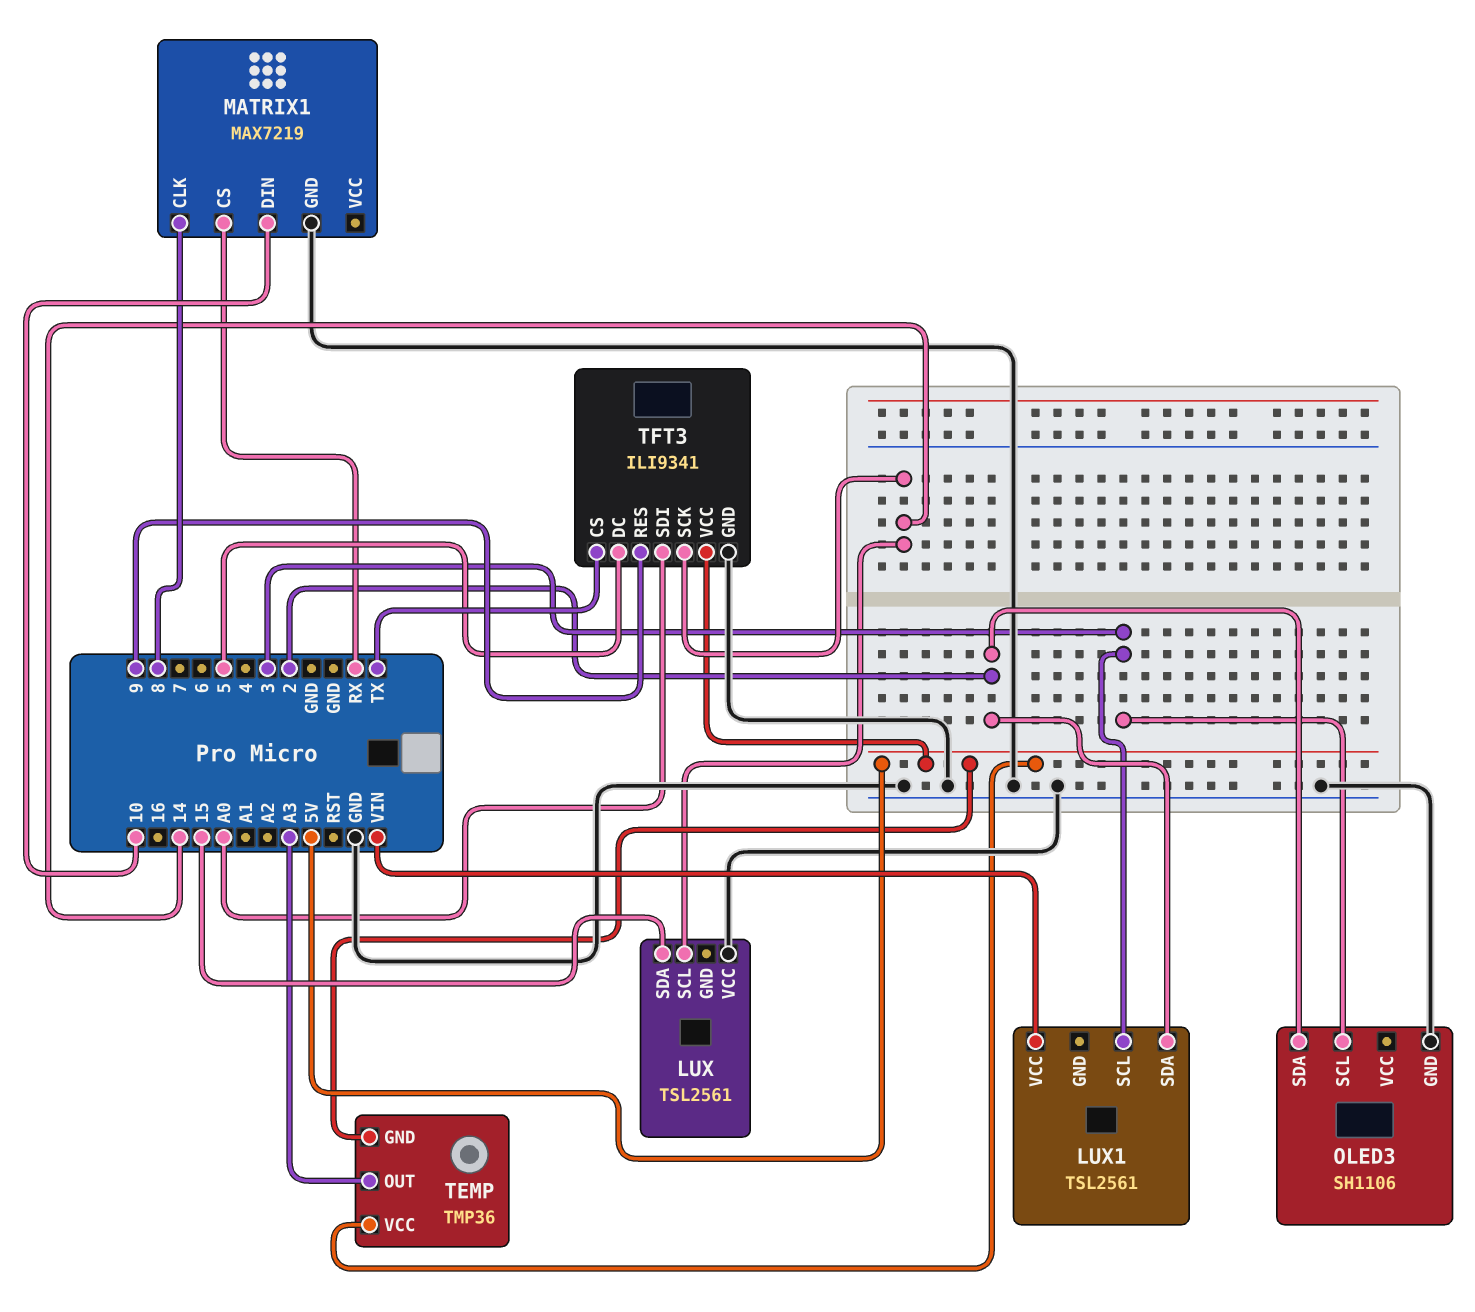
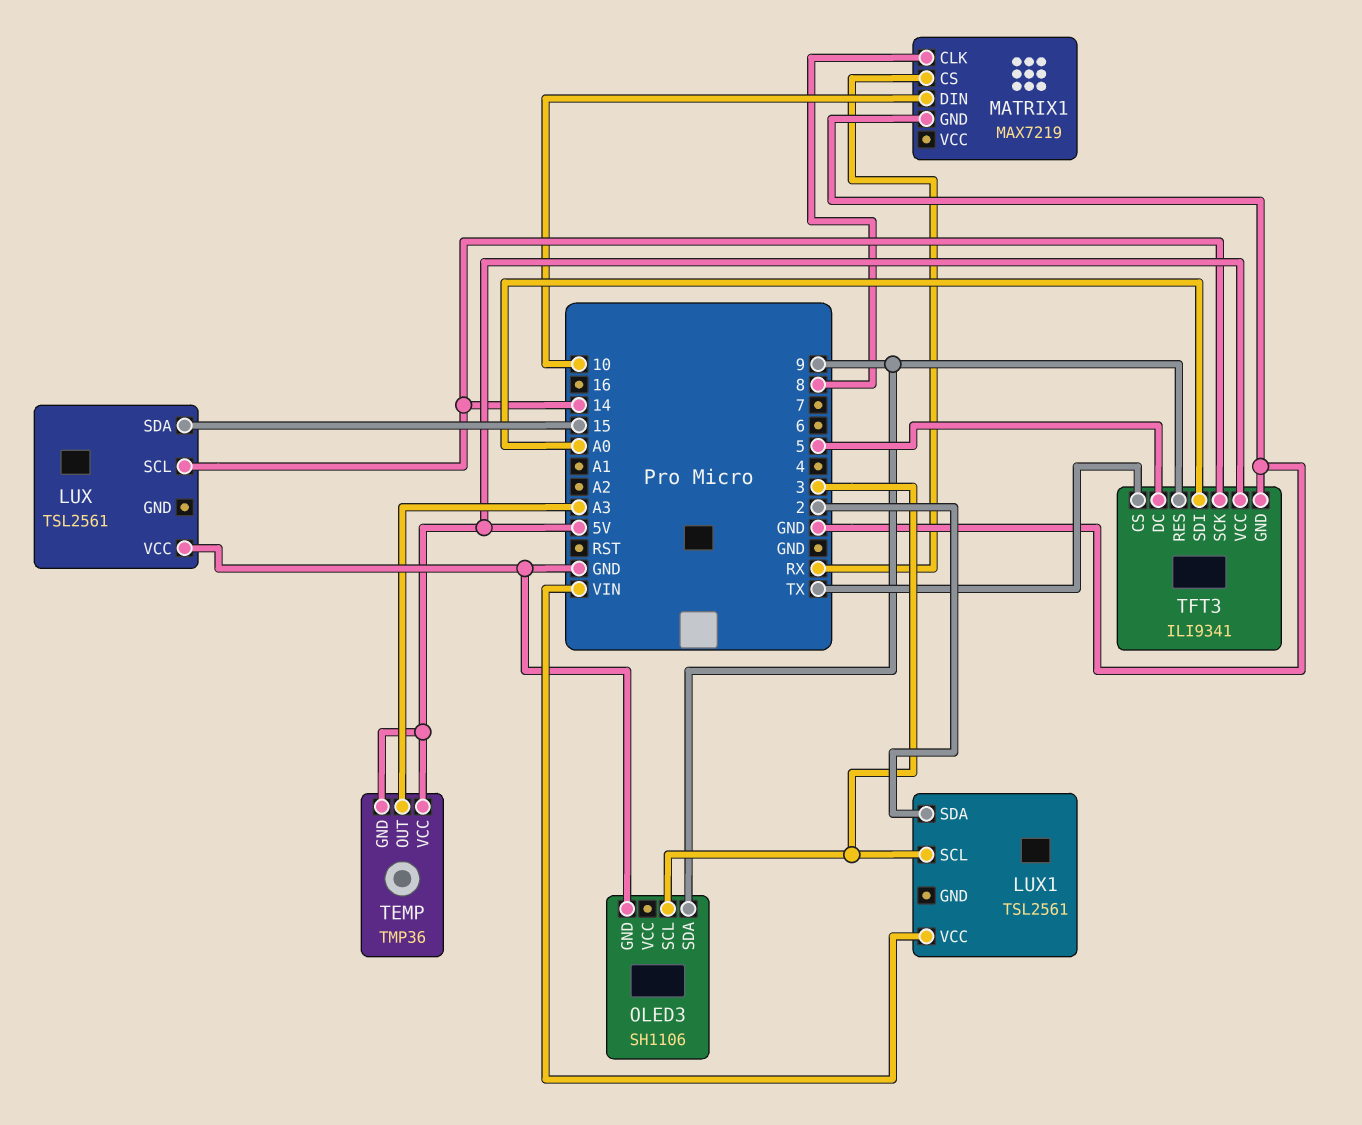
OLED3 pin SDA: 2 -> 9

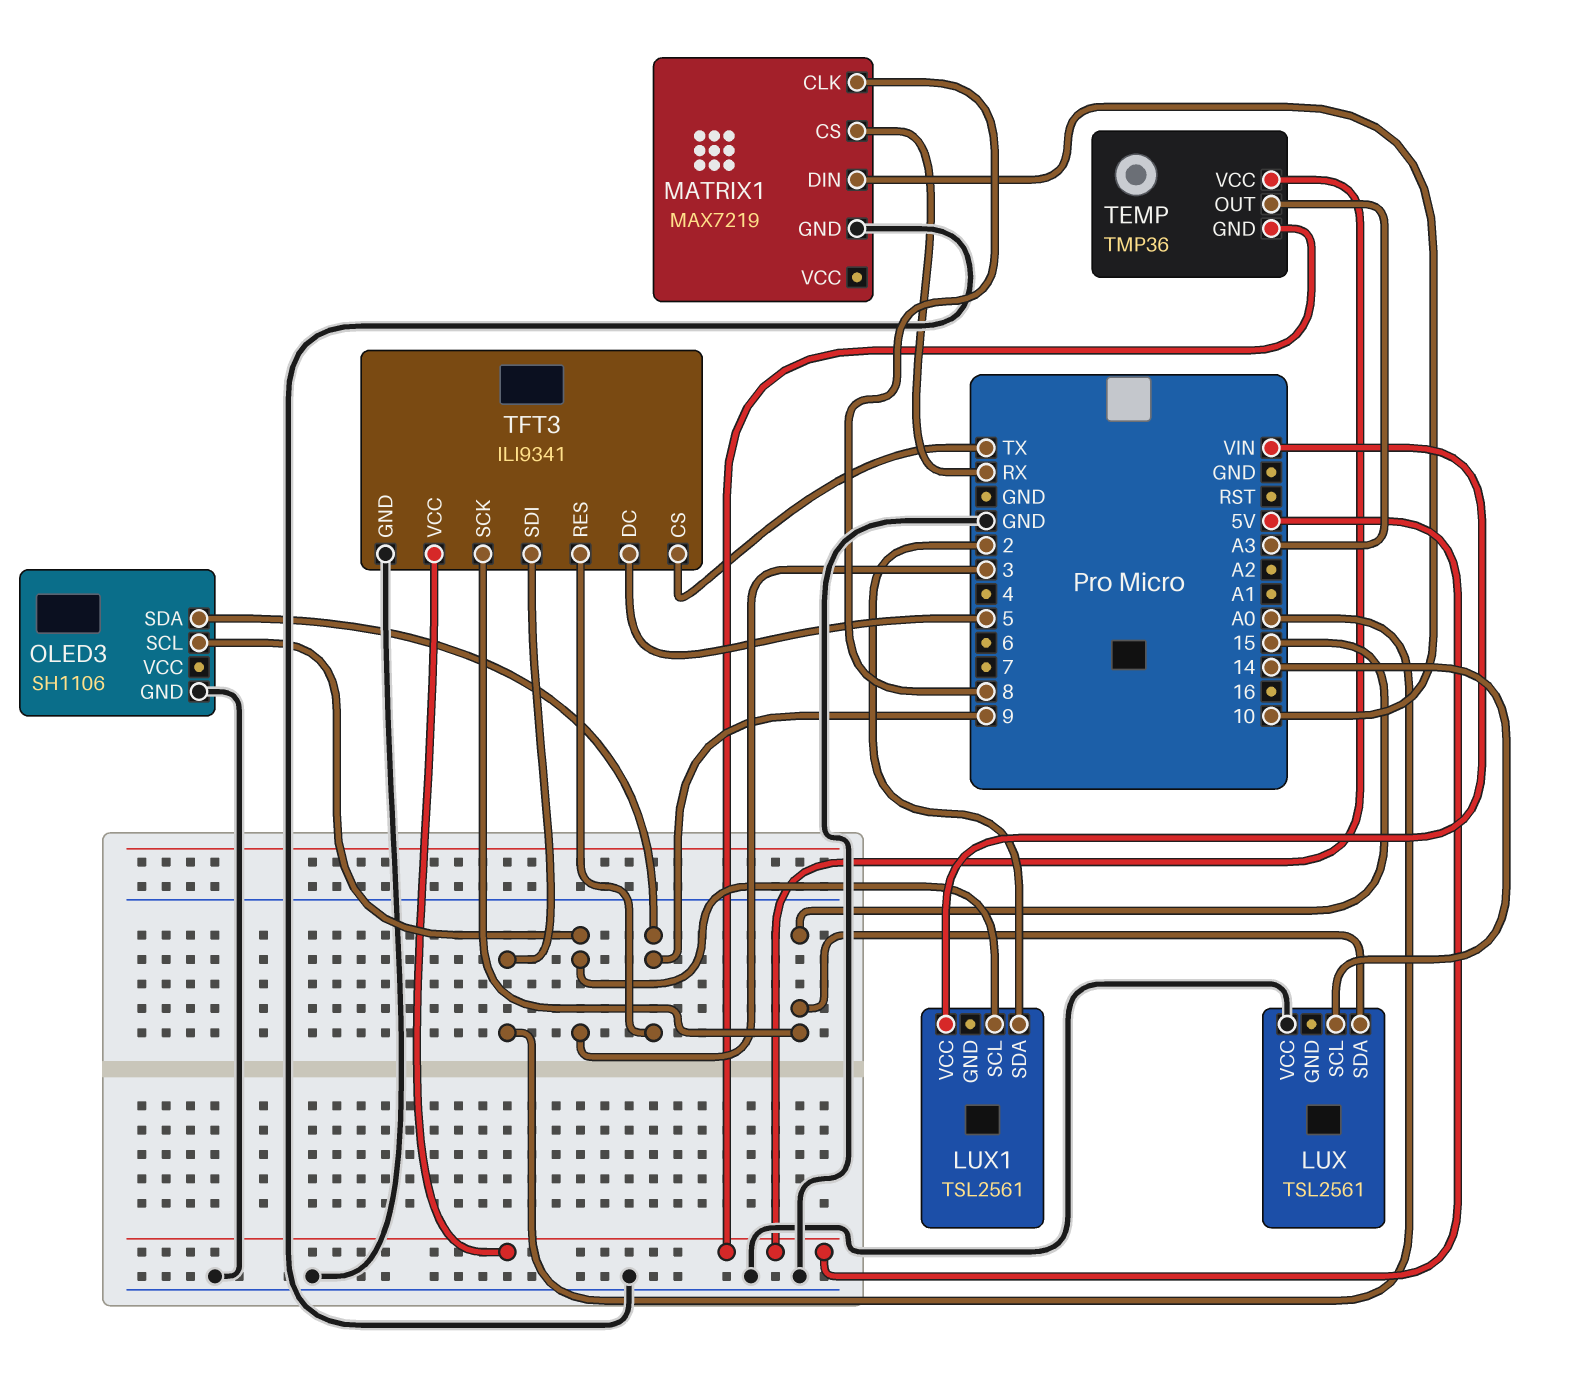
TFT3 pin SCK: 14 -> 15

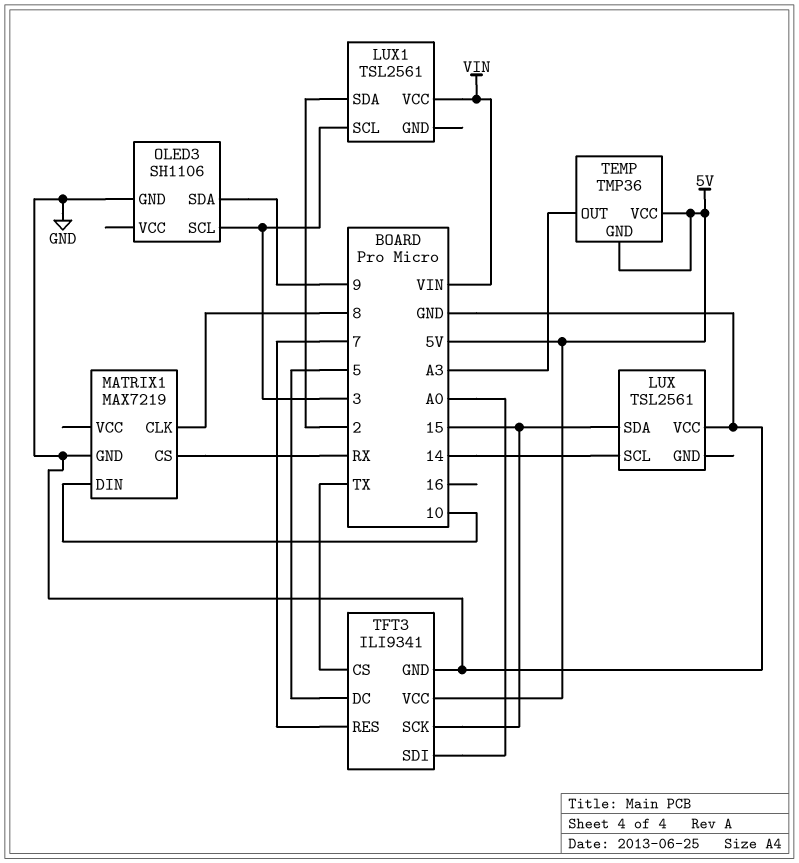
TFT3 pin RES: 9 -> 7

